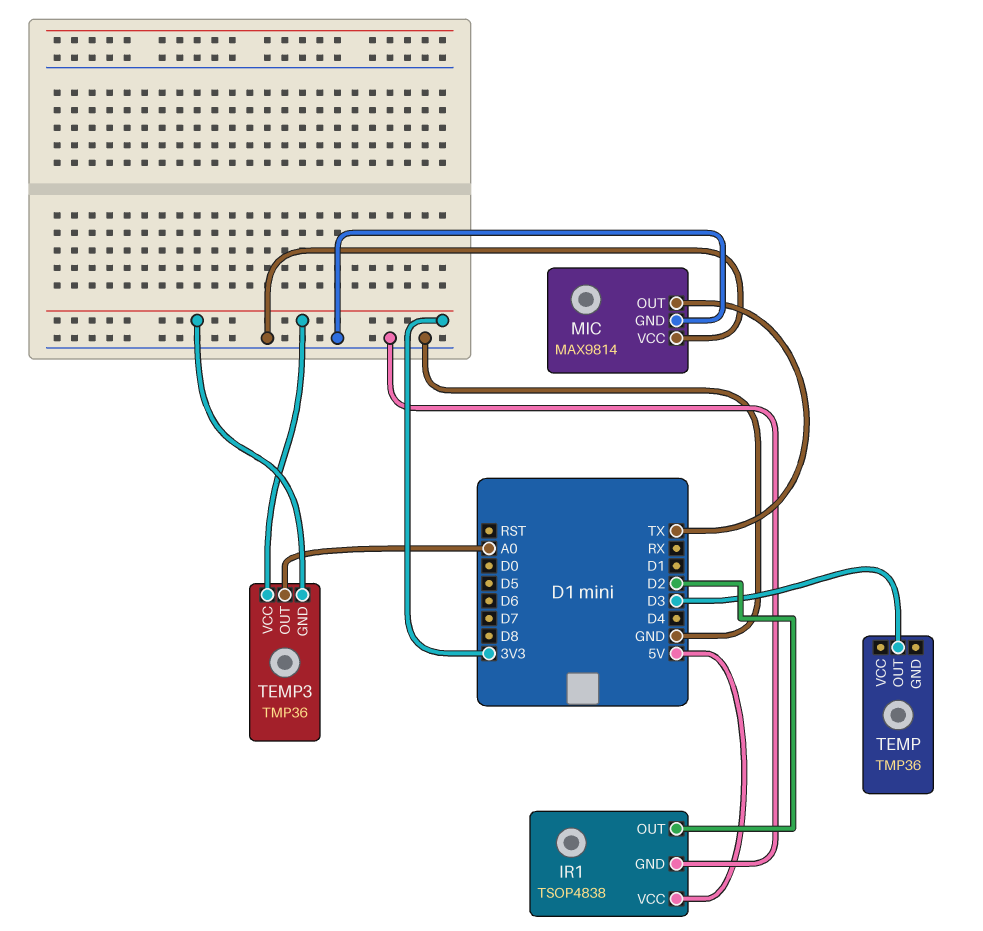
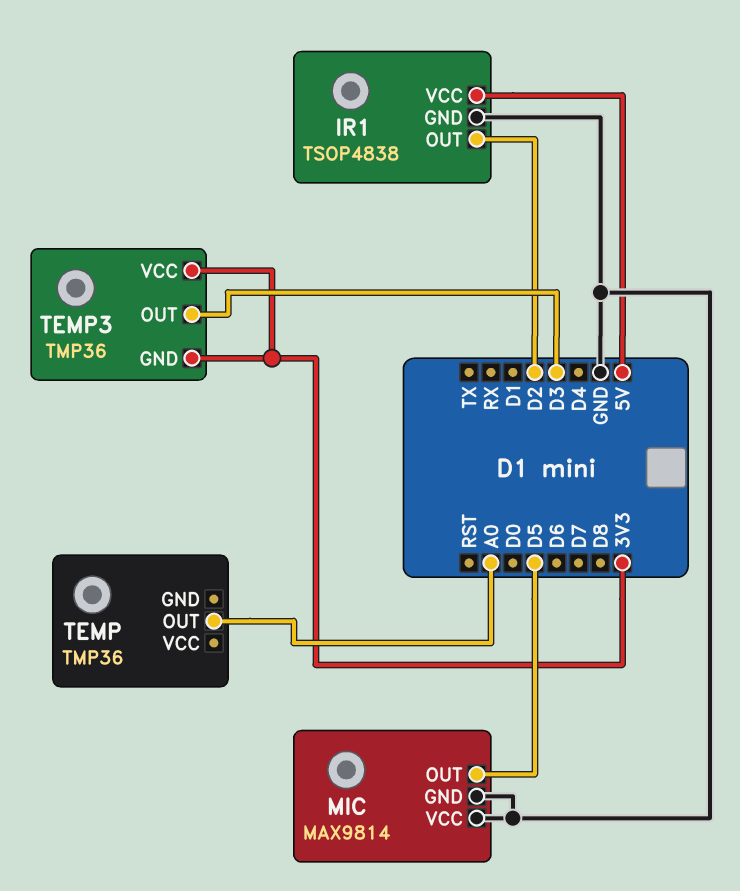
MIC pin OUT: TX -> D5
TEMP pin OUT: D3 -> A0
TEMP3 pin OUT: A0 -> D3

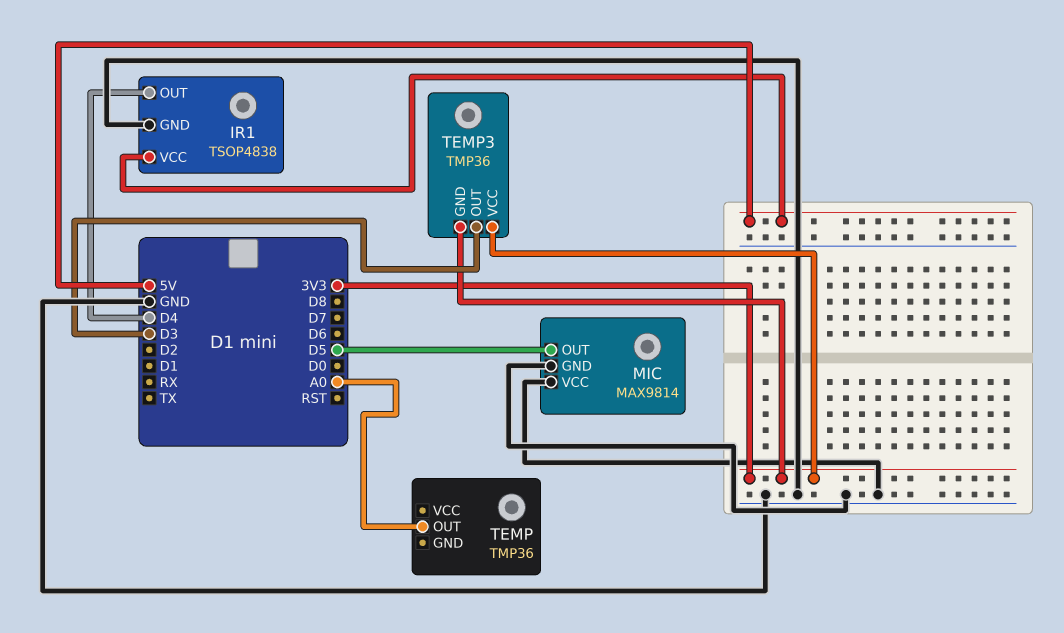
IR1 pin OUT: D2 -> D4

